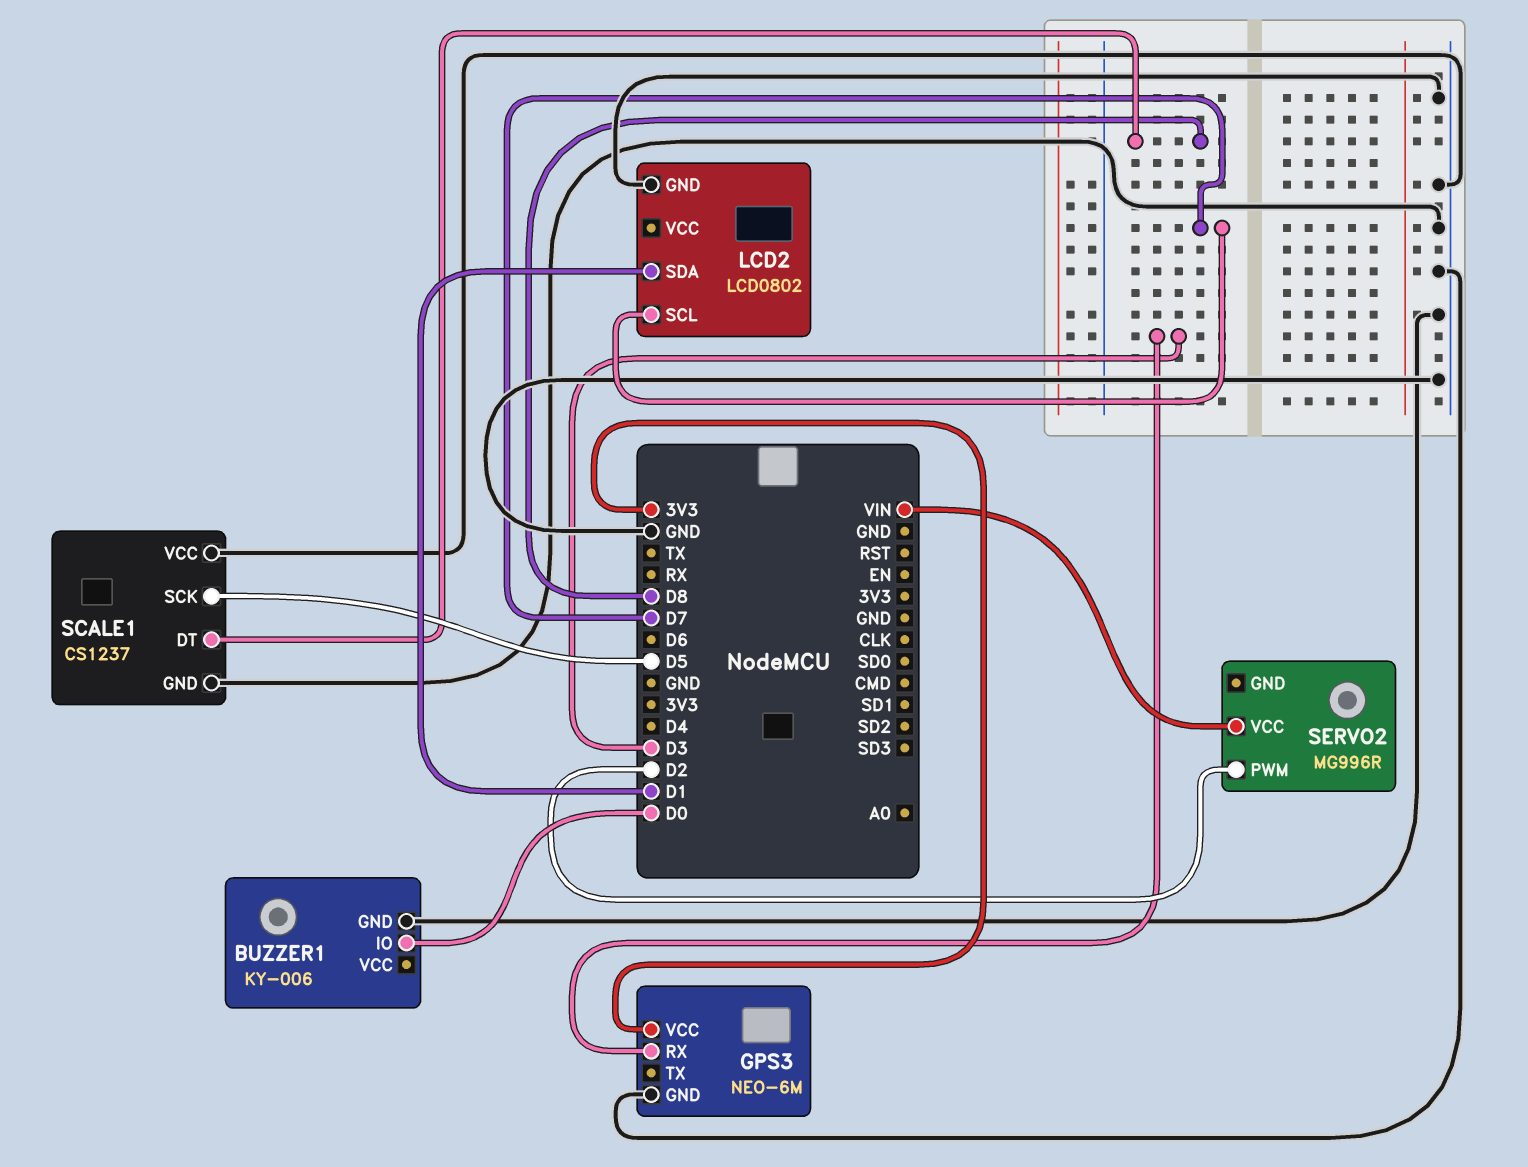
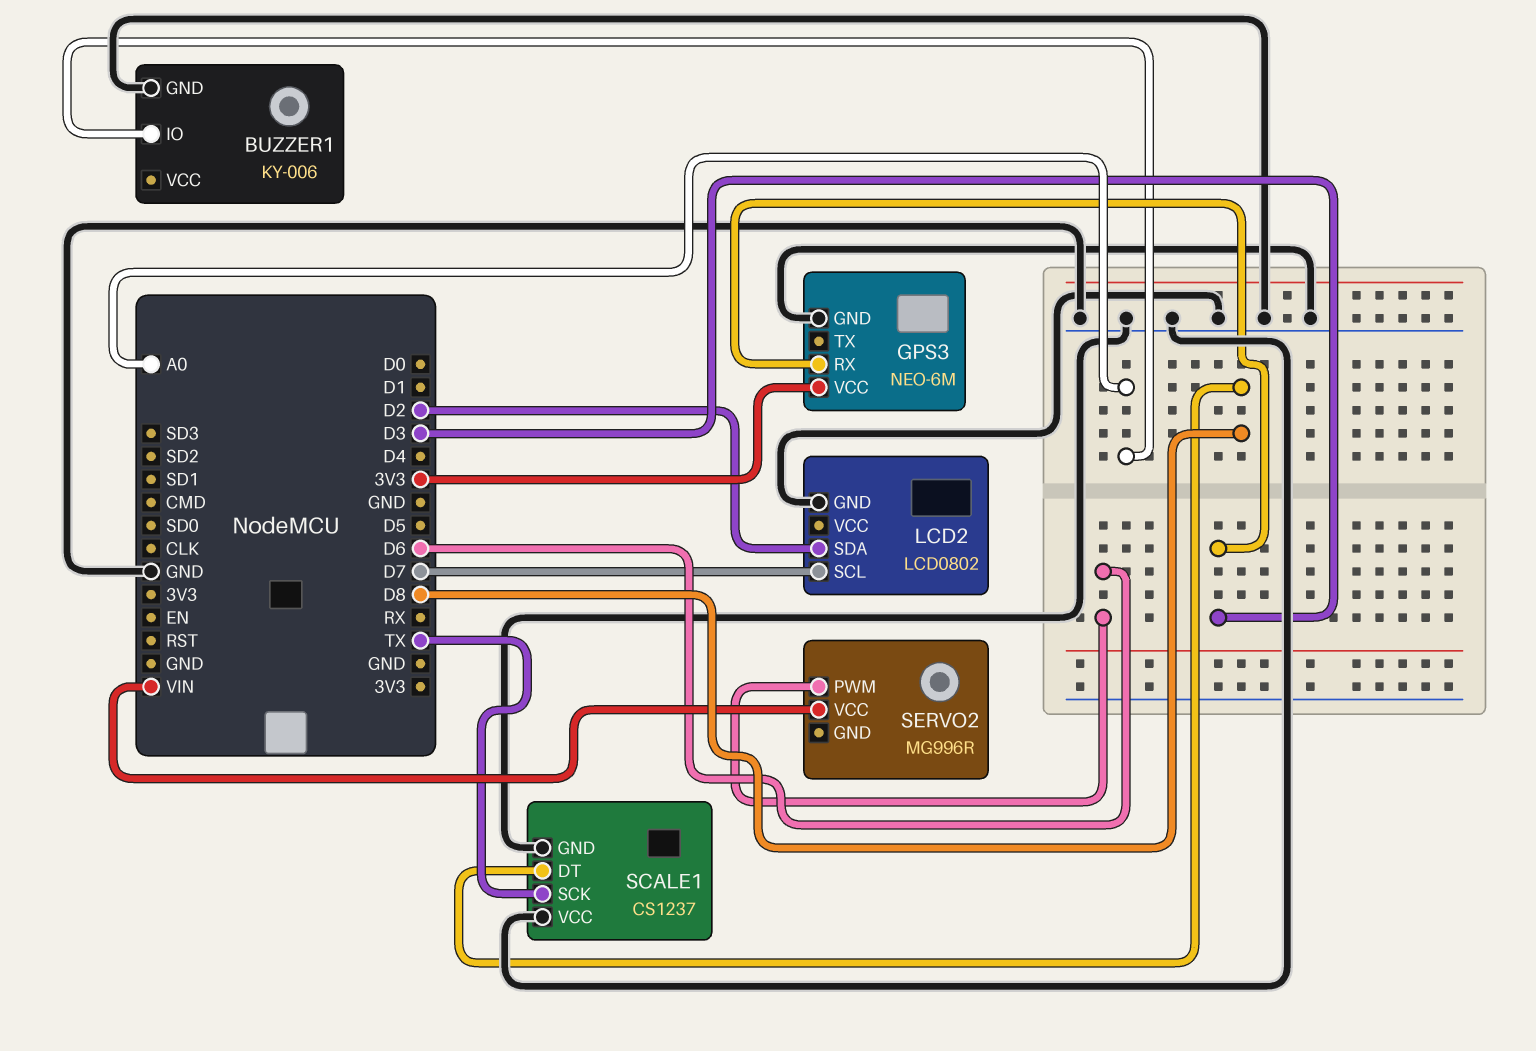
BUZZER1 pin IO: D0 -> A0
LCD2 pin SDA: D1 -> D2
SCALE1 pin SCK: D5 -> TX
SERVO2 pin PWM: D2 -> D6

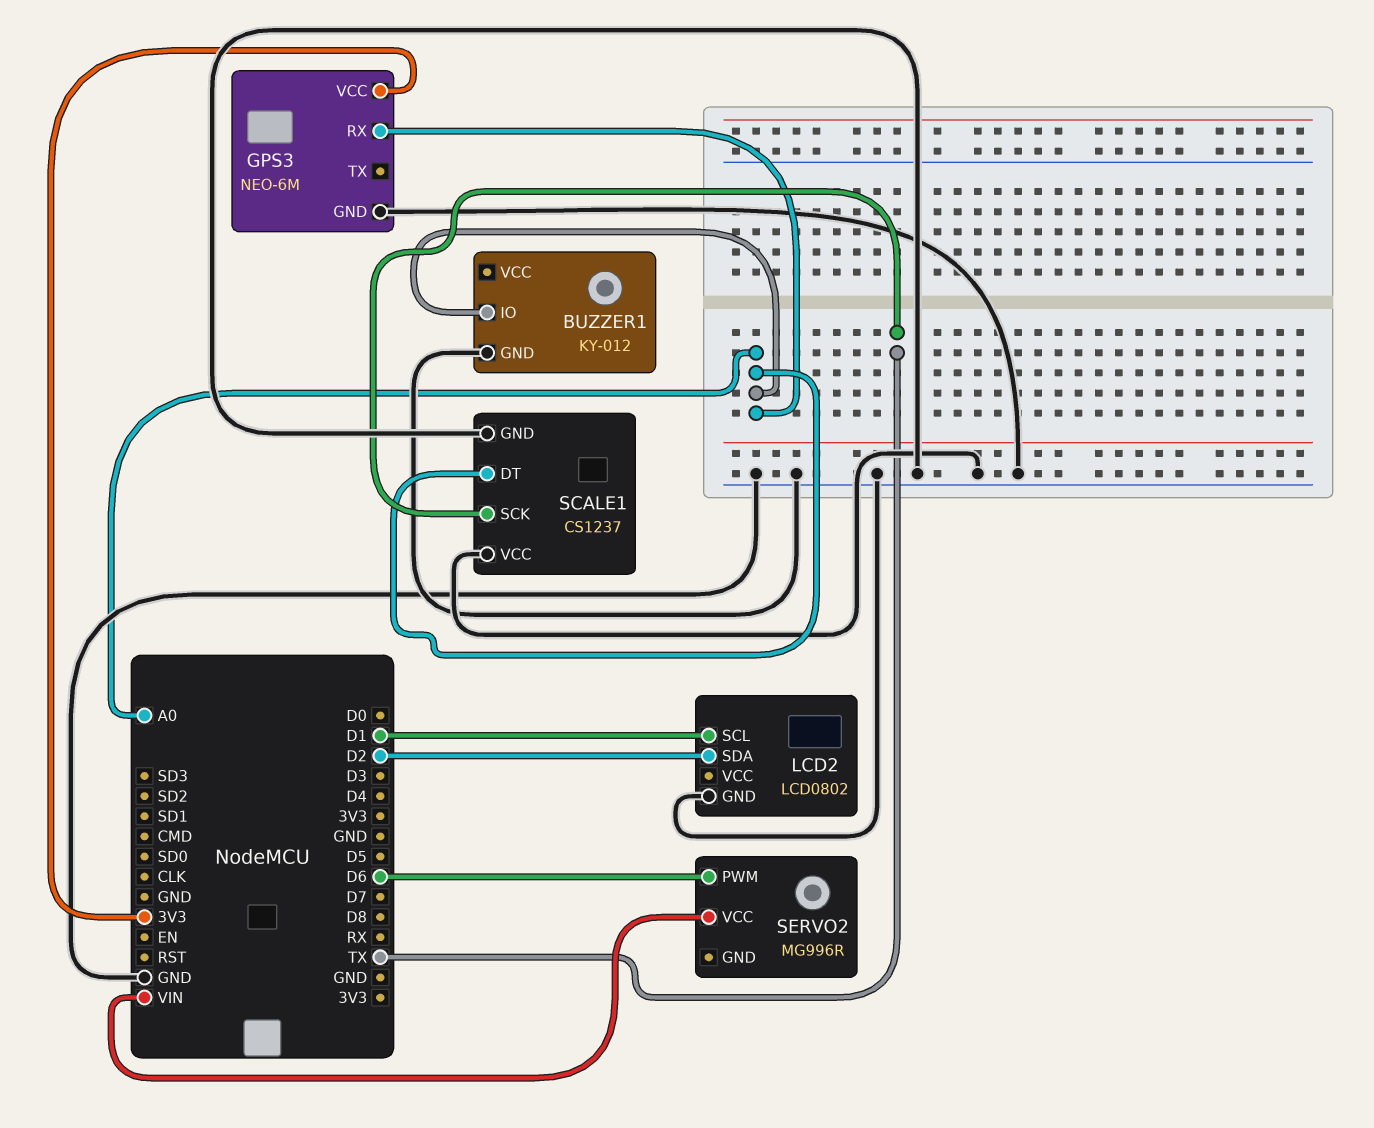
BUZZER1: KY-006 -> KY-012
GPS3 pin RX: D3 -> A0
LCD2 pin SCL: D7 -> D1
SCALE1 pin DT: D8 -> A0

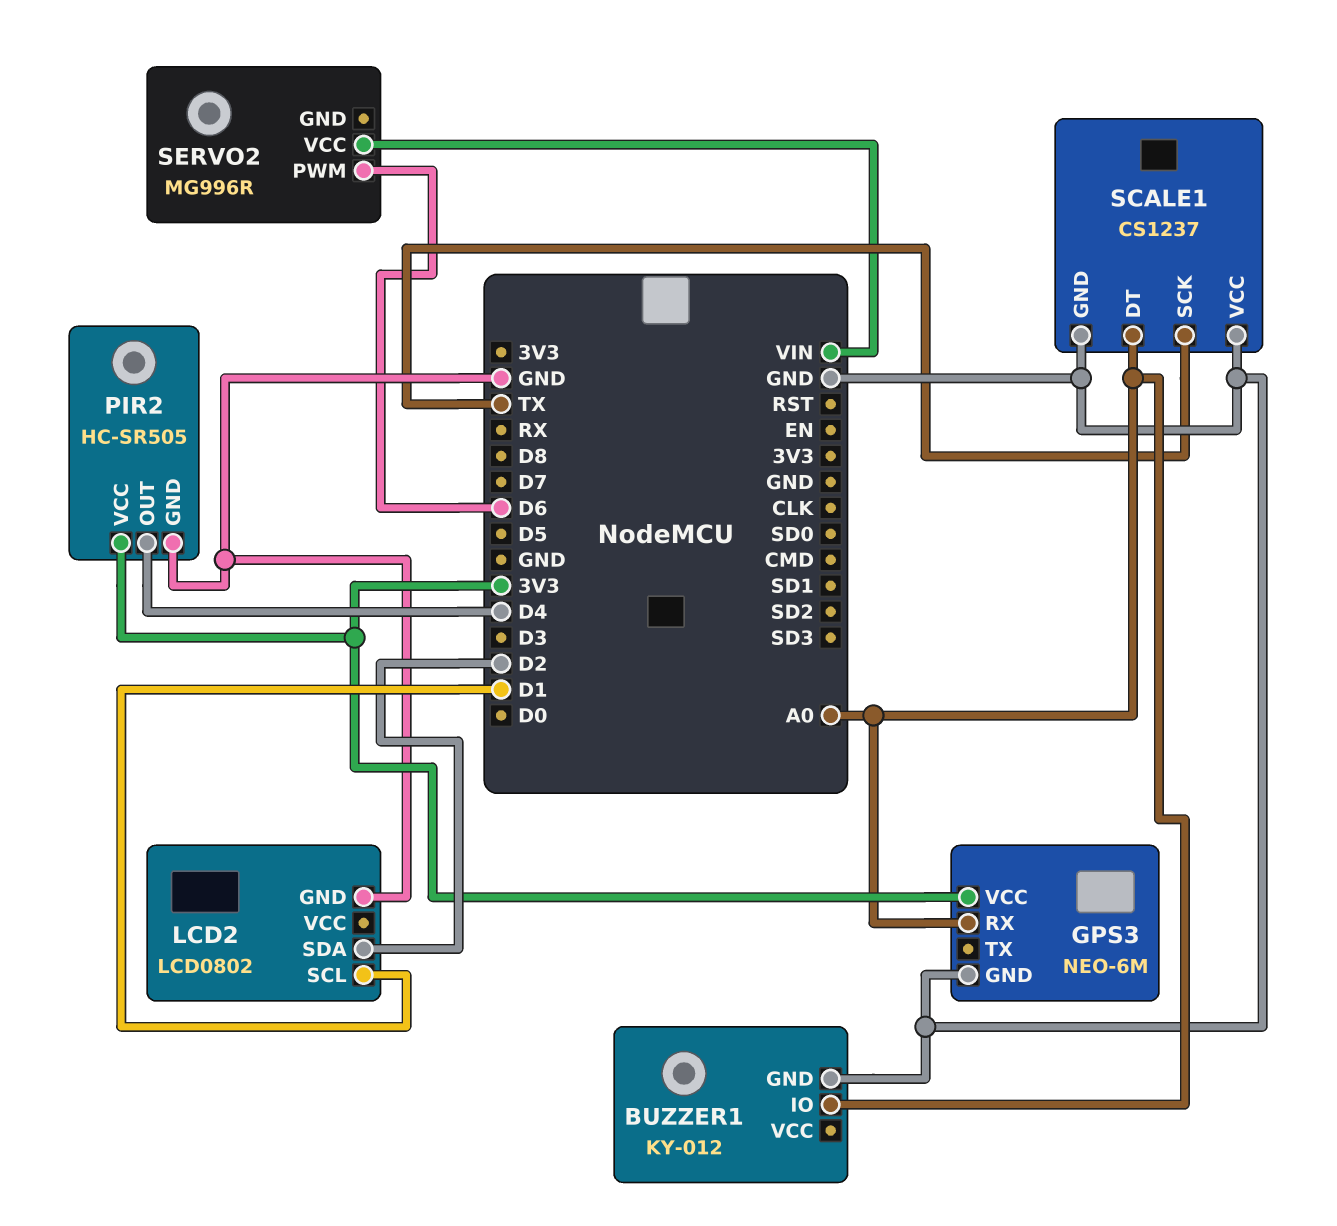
PIR2: none -> HC-SR505
PIR2 pin GND: none -> GND
PIR2 pin OUT: none -> D4
PIR2 pin VCC: none -> 3V3

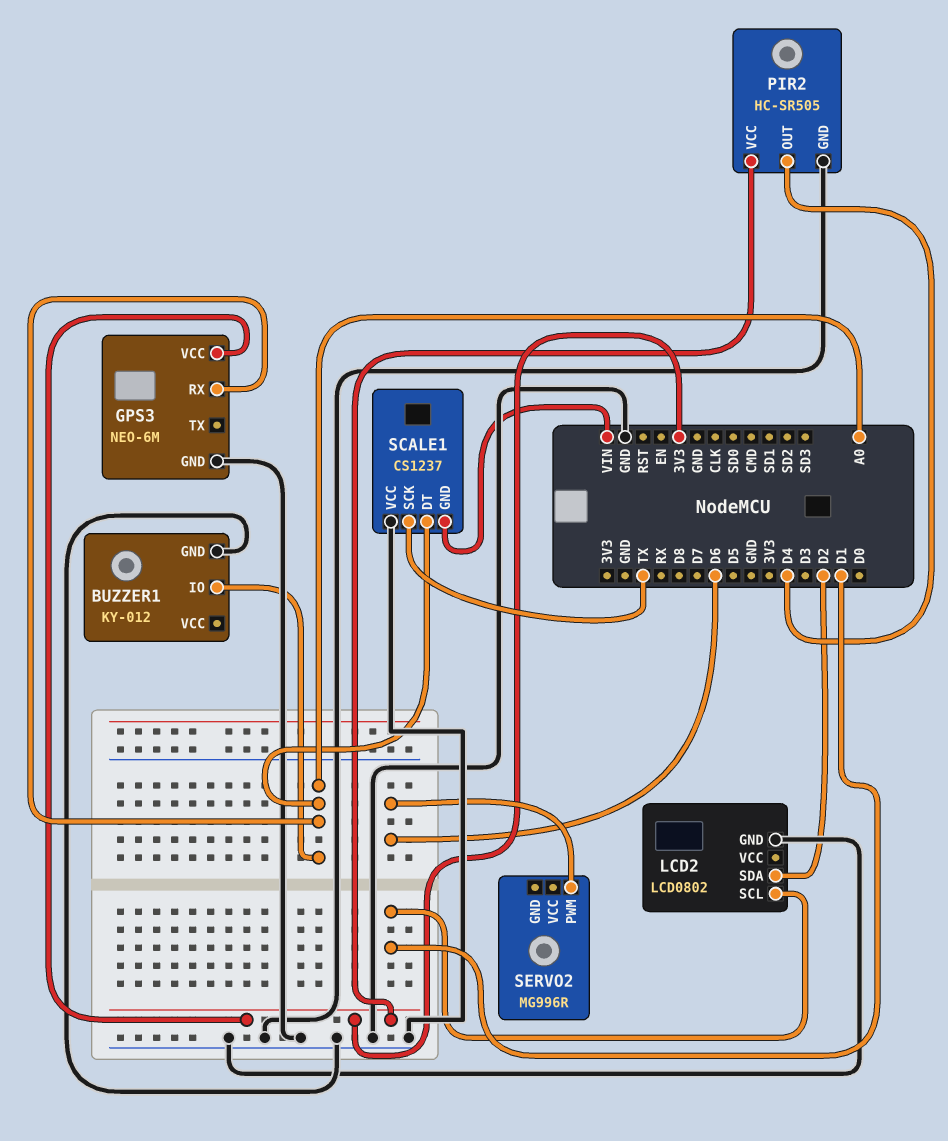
SCALE1 pin GND: GND -> VIN
SERVO2 pin VCC: VIN -> none

